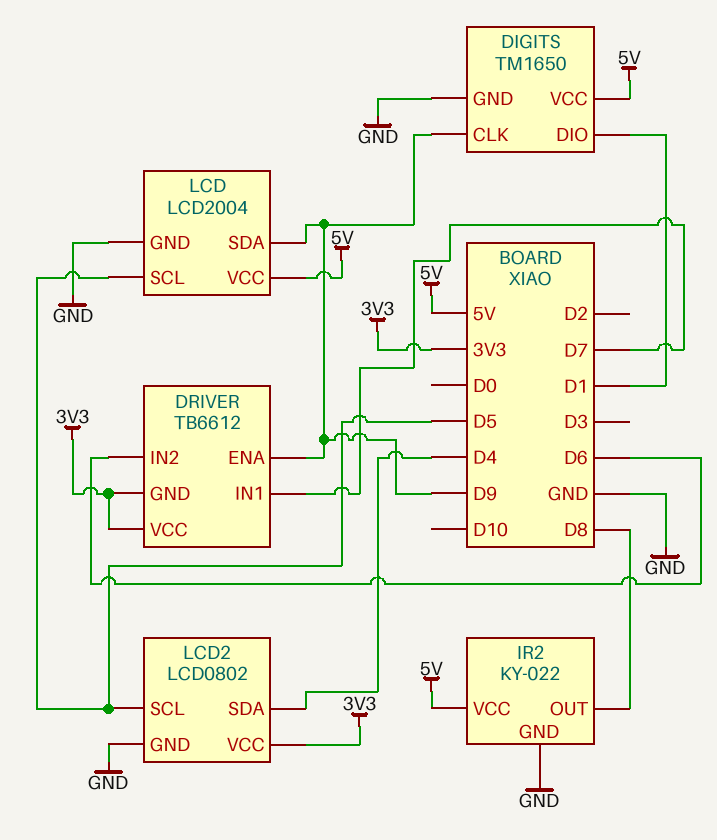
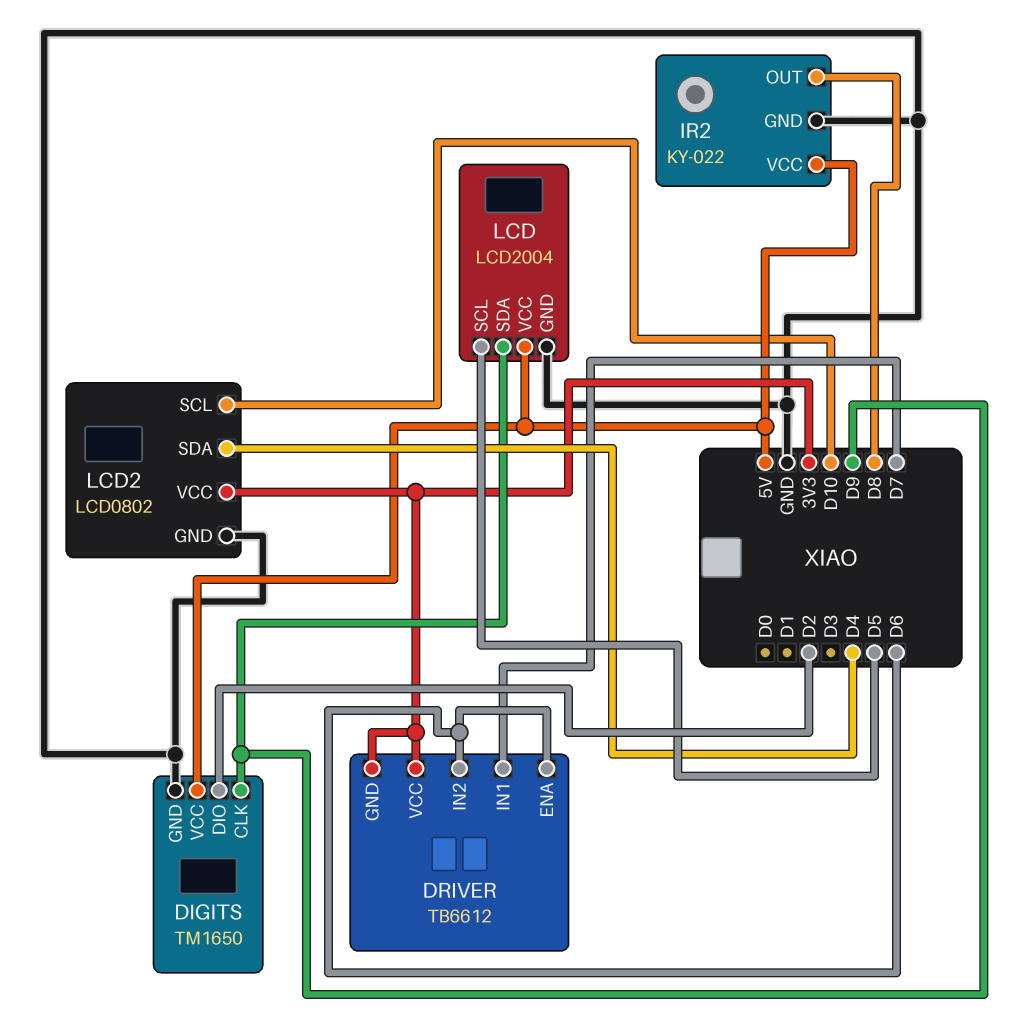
DIGITS pin DIO: D1 -> D2
DRIVER pin ENA: D9 -> D6
LCD2 pin SCL: D5 -> D10

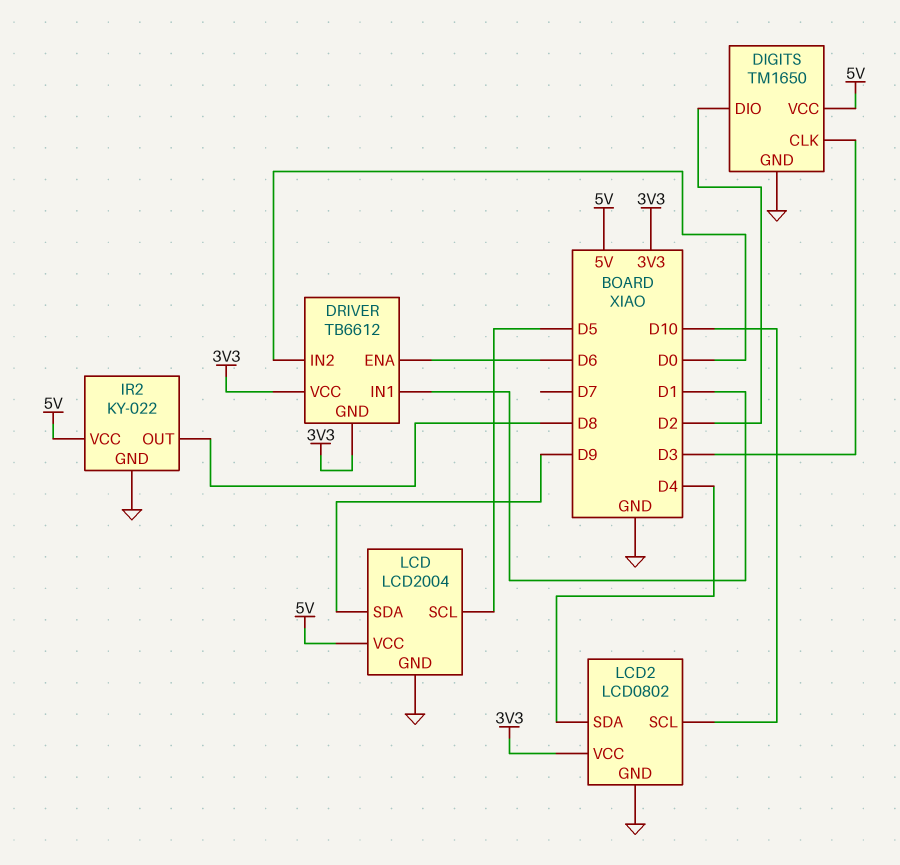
DIGITS pin CLK: D9 -> D3
DRIVER pin IN1: D7 -> D1
DRIVER pin IN2: D6 -> D0

